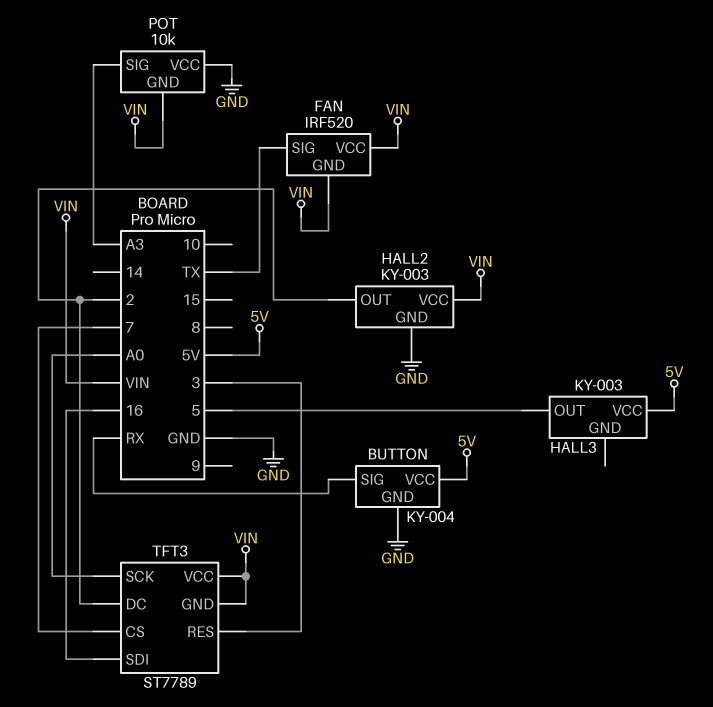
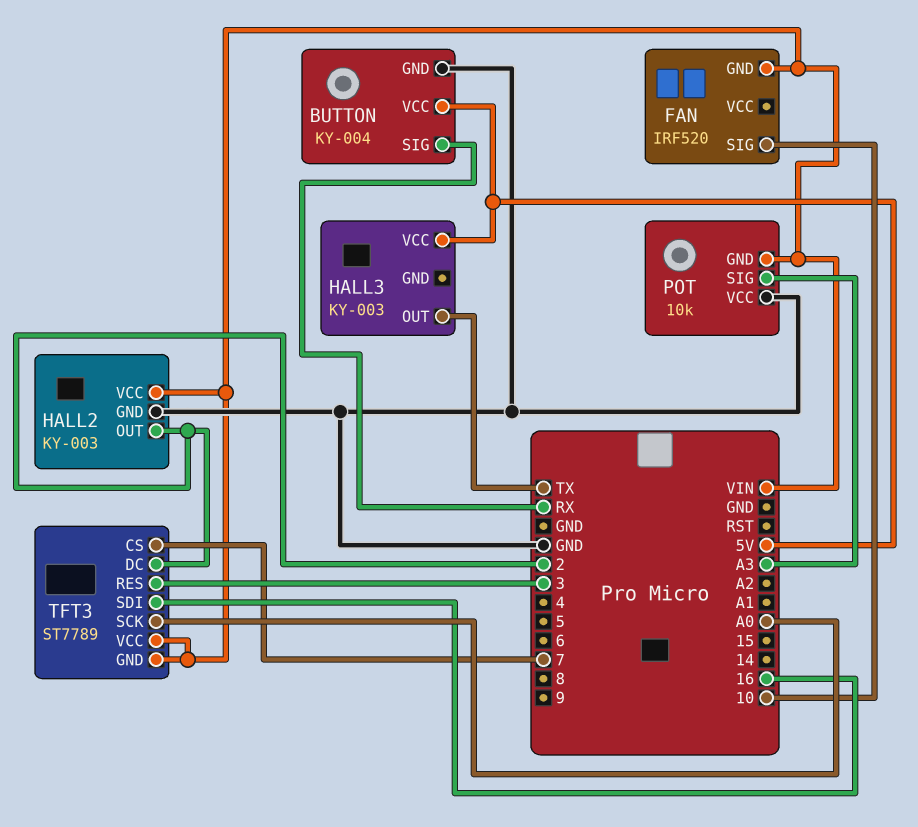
FAN pin SIG: TX -> 10
FAN pin VCC: VIN -> none
HALL3 pin OUT: 5 -> TX

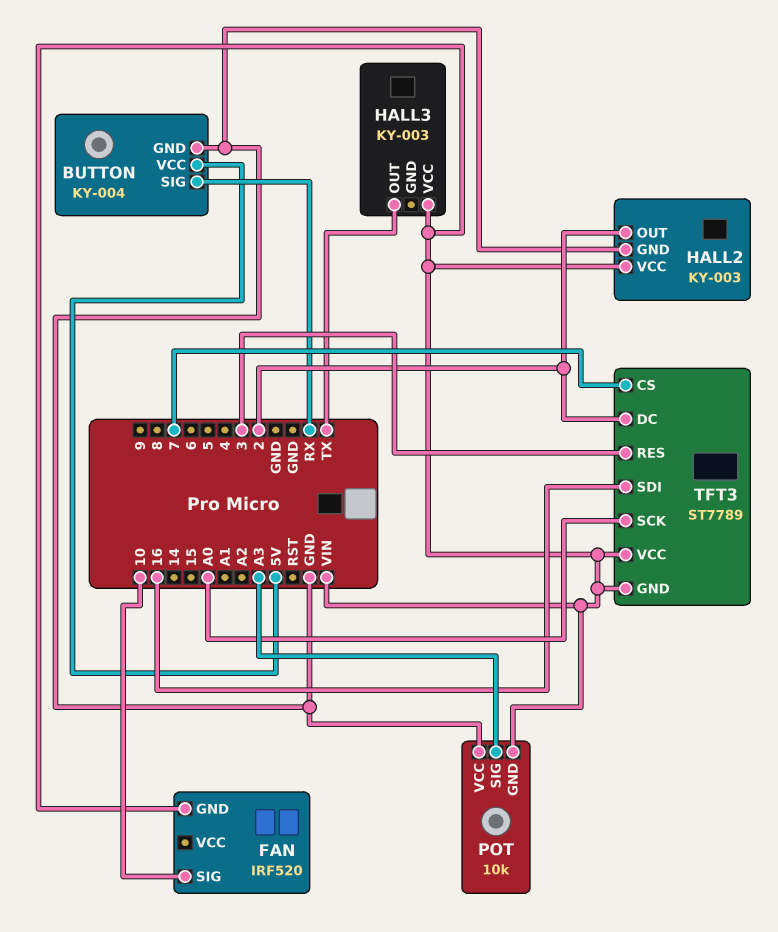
HALL3 pin VCC: 5V -> VIN

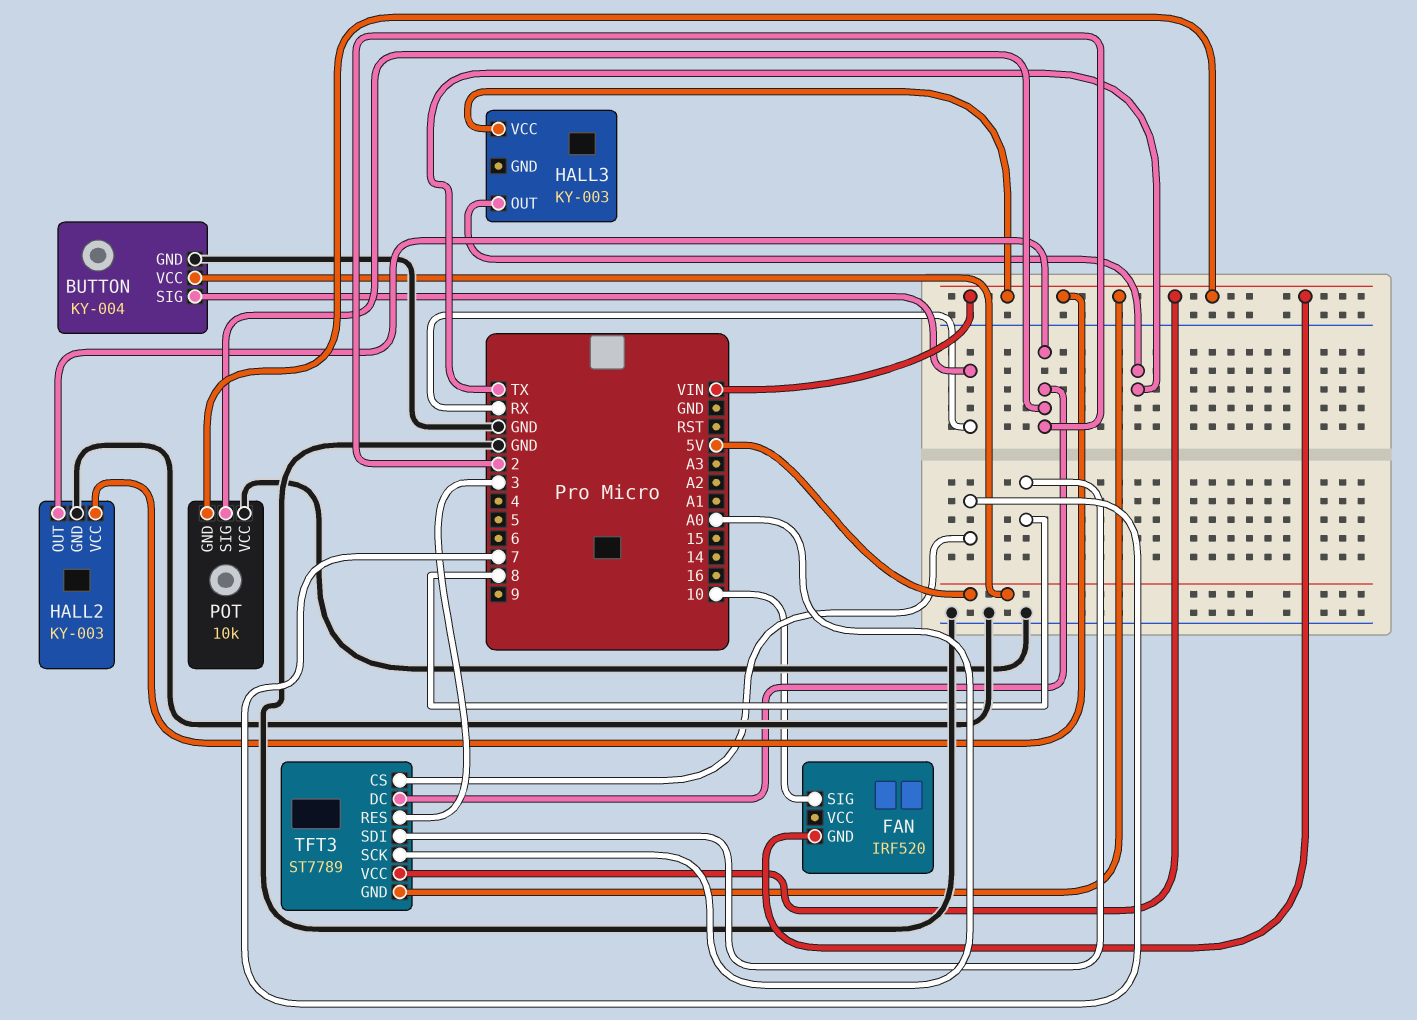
POT pin SIG: A3 -> 2
TFT3 pin SDI: 16 -> 8

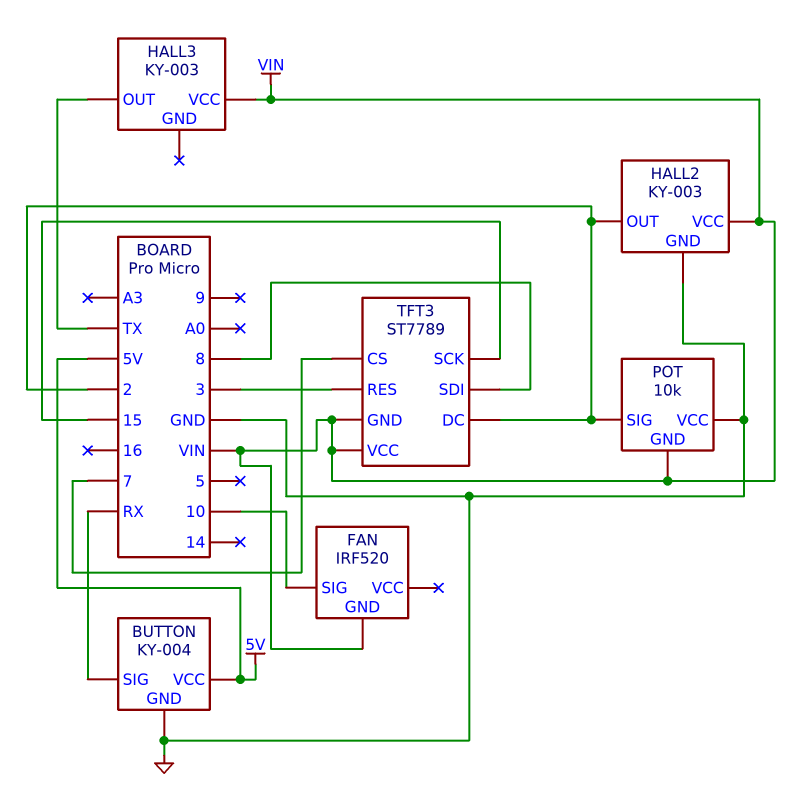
TFT3 pin SCK: A0 -> 15

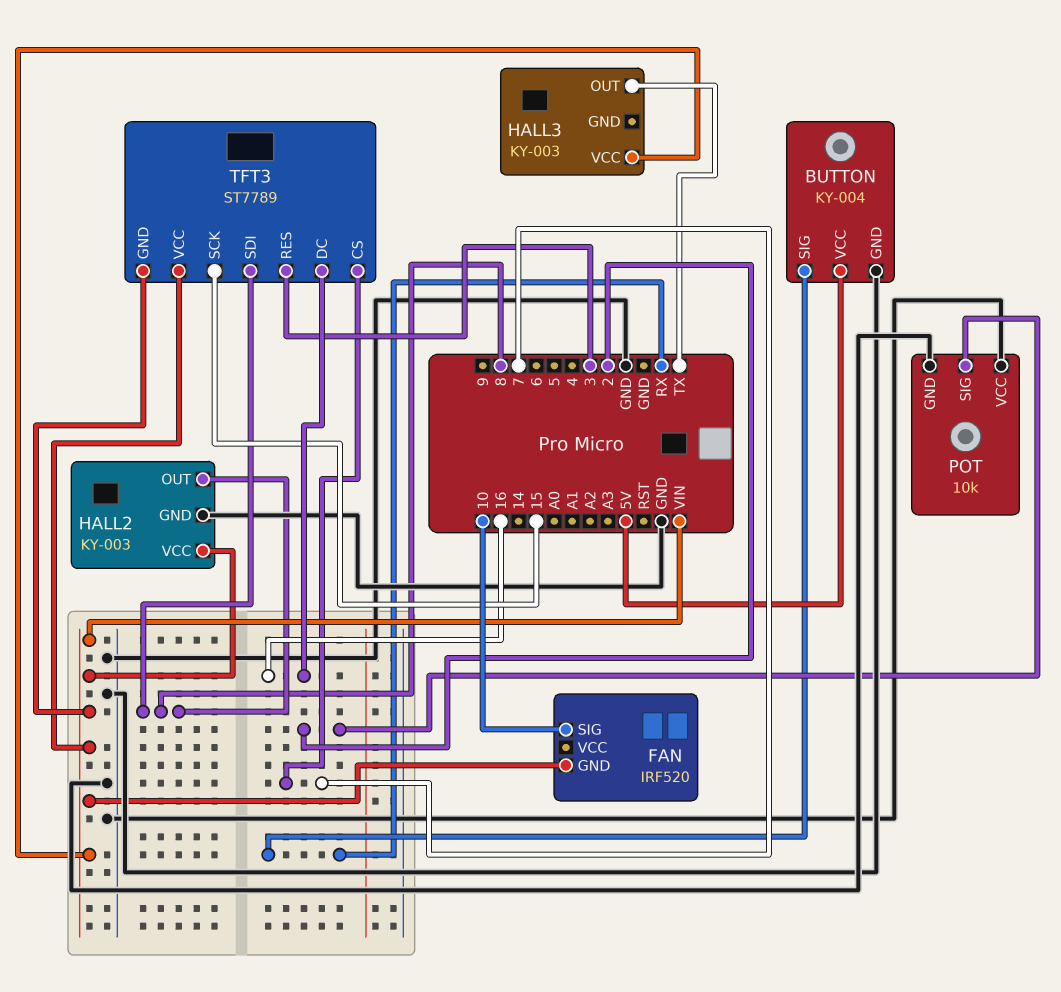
HALL2 pin OUT: 2 -> 8
POT pin GND: VIN -> GND
TFT3 pin DC: 2 -> 16

